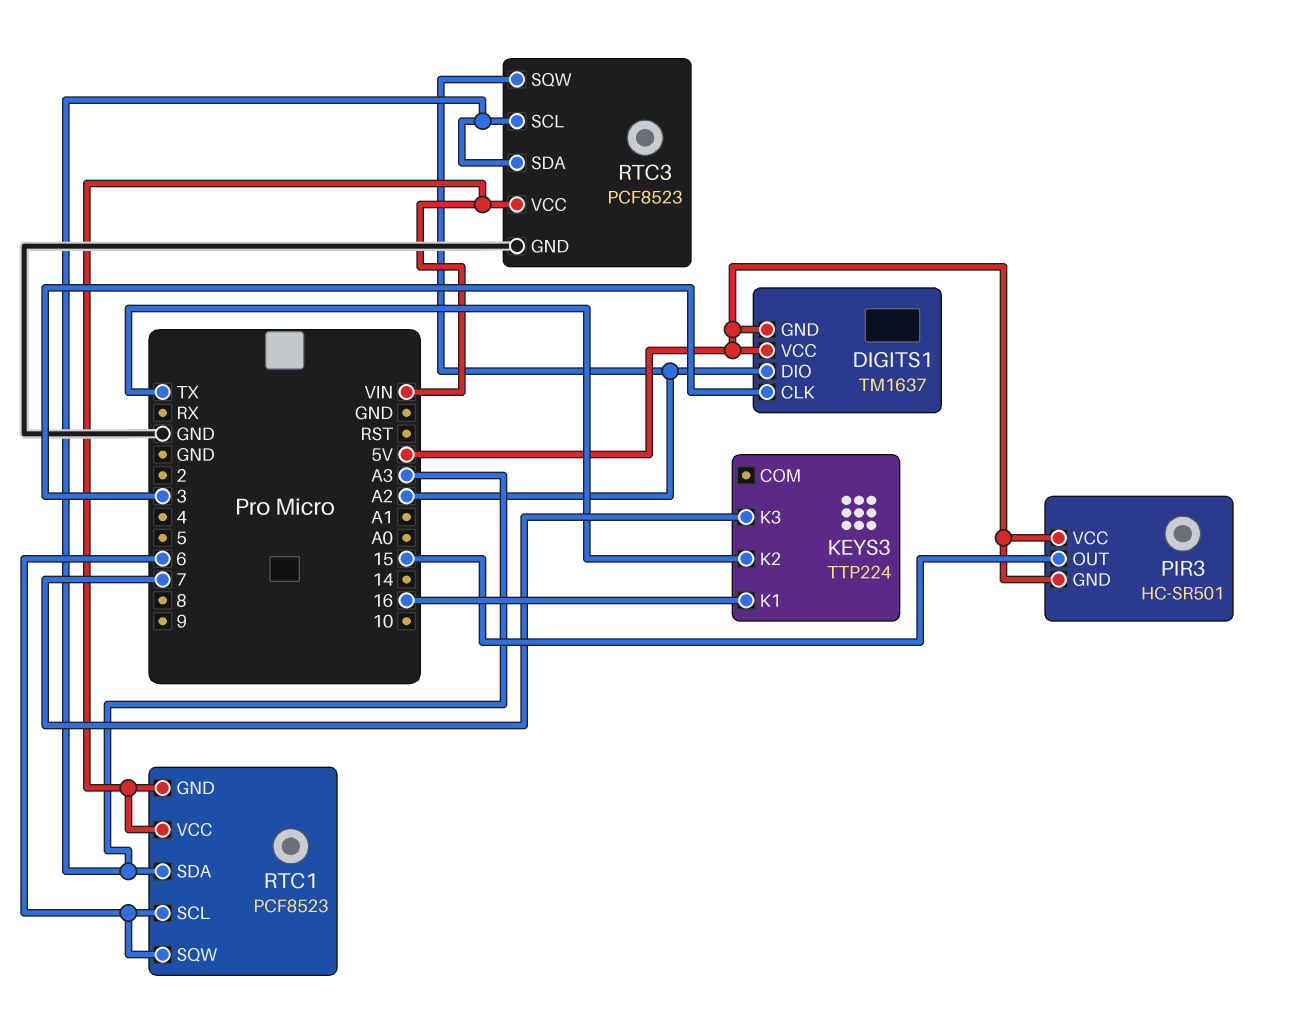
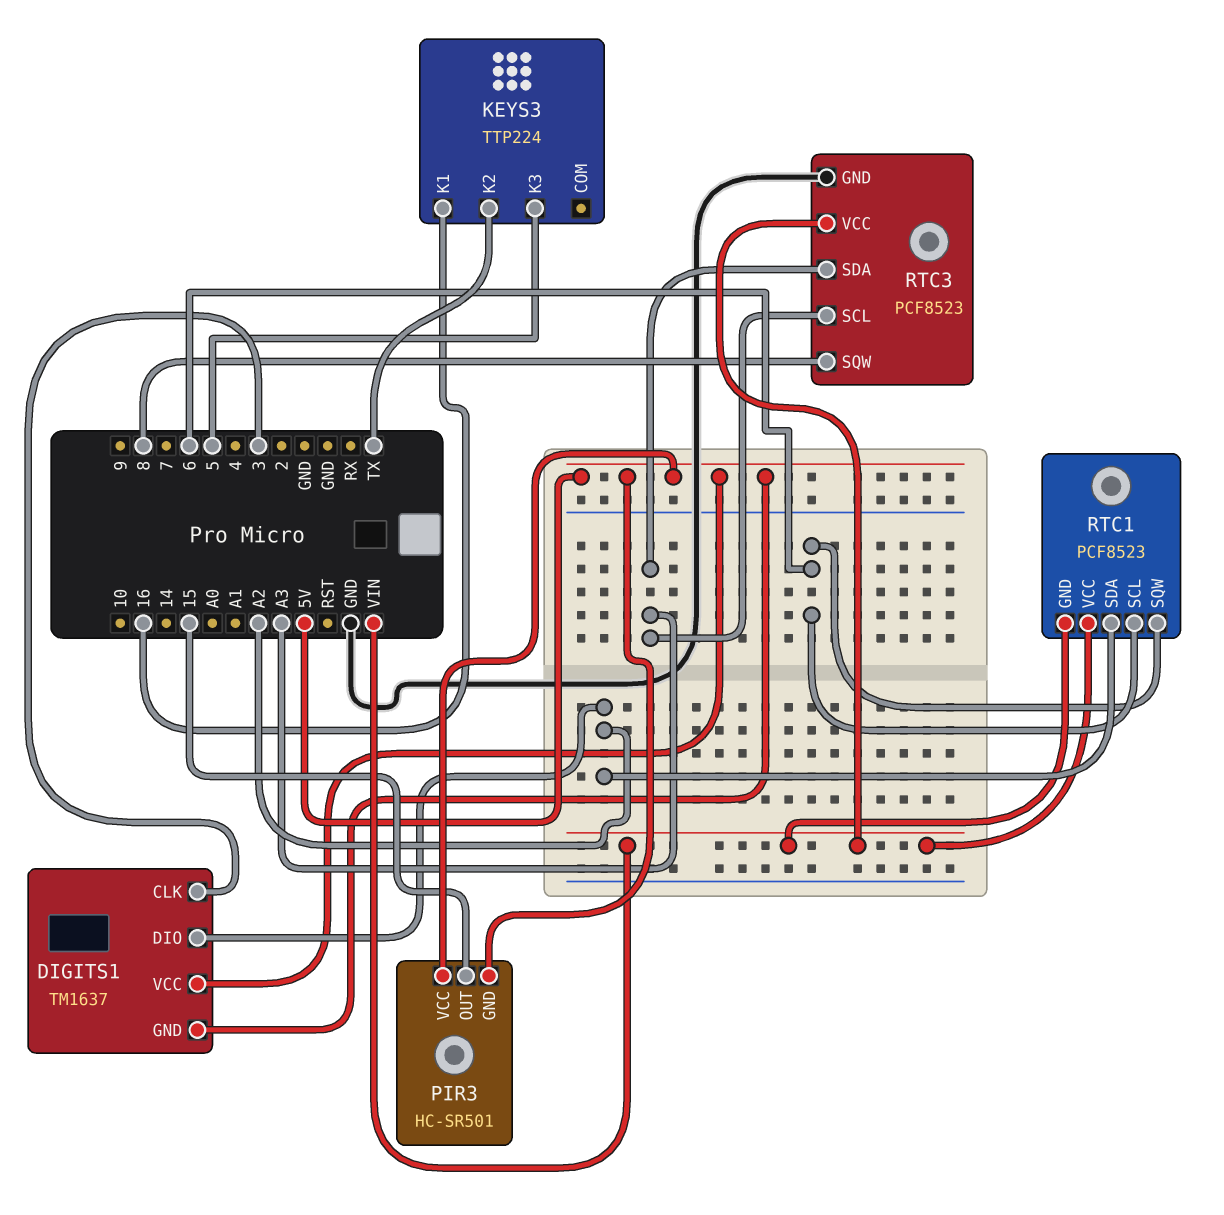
KEYS3 pin K3: 7 -> 5
RTC1 pin SDA: A3 -> A2
RTC3 pin SQW: A2 -> 8

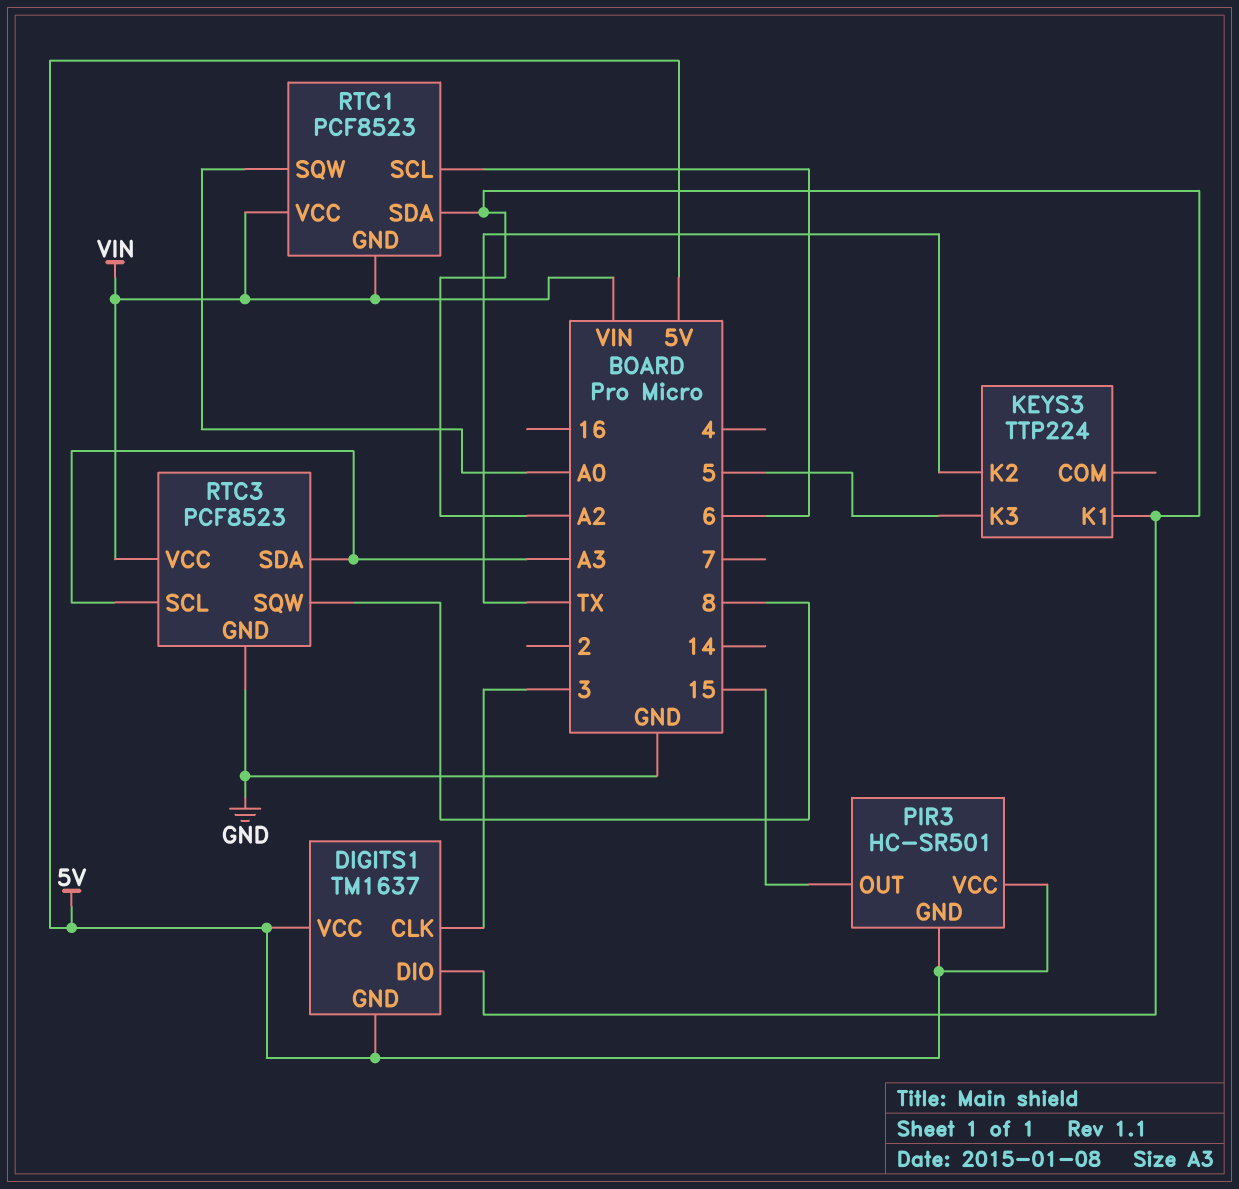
KEYS3 pin K1: 16 -> A2
RTC1 pin SQW: 6 -> A0

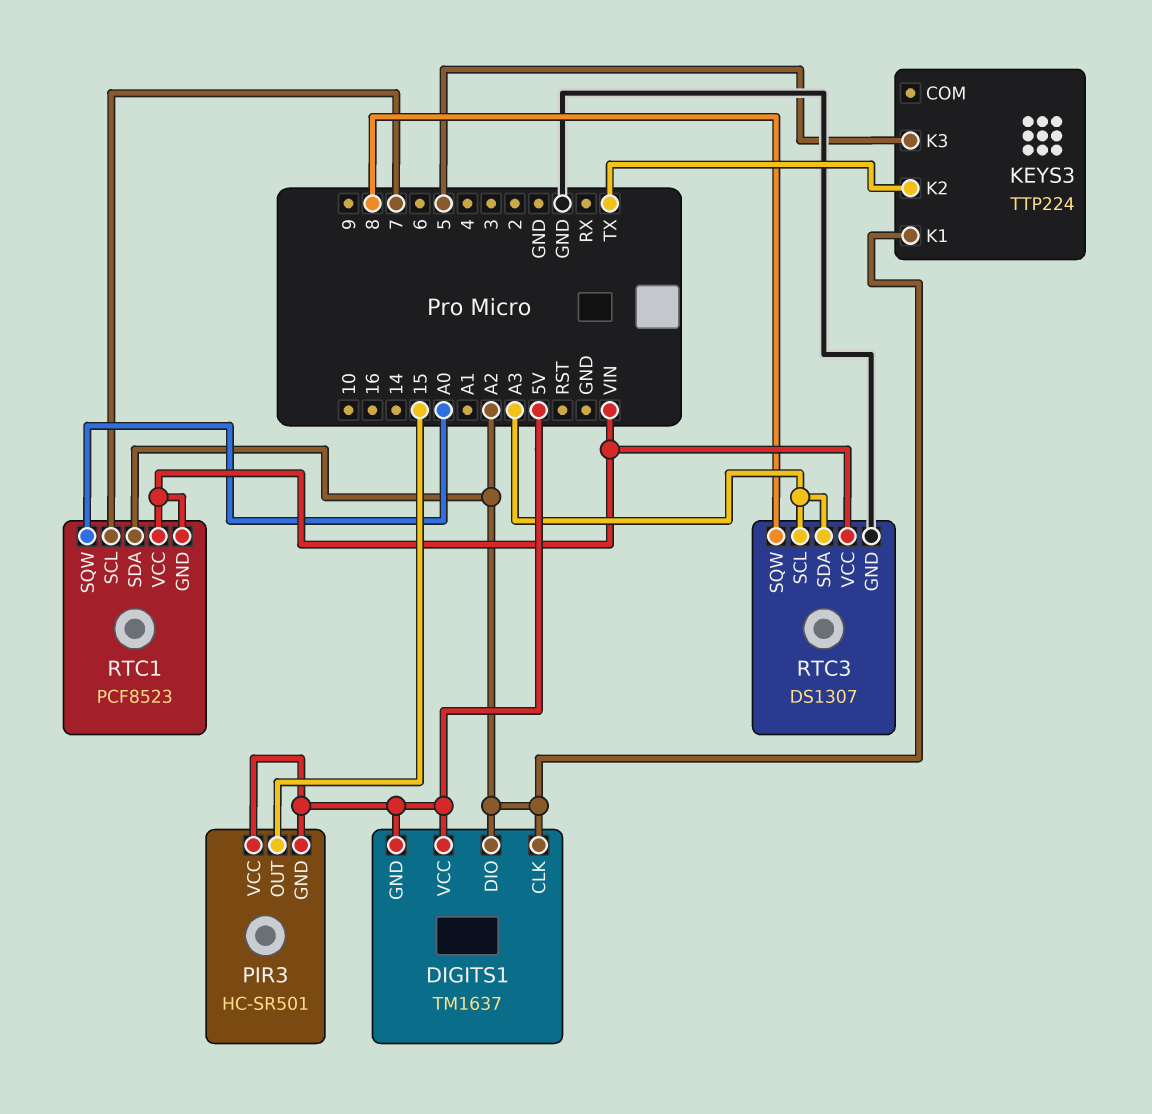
DIGITS1 pin CLK: 3 -> A2
RTC1 pin SCL: 6 -> 7
RTC3: PCF8523 -> DS1307

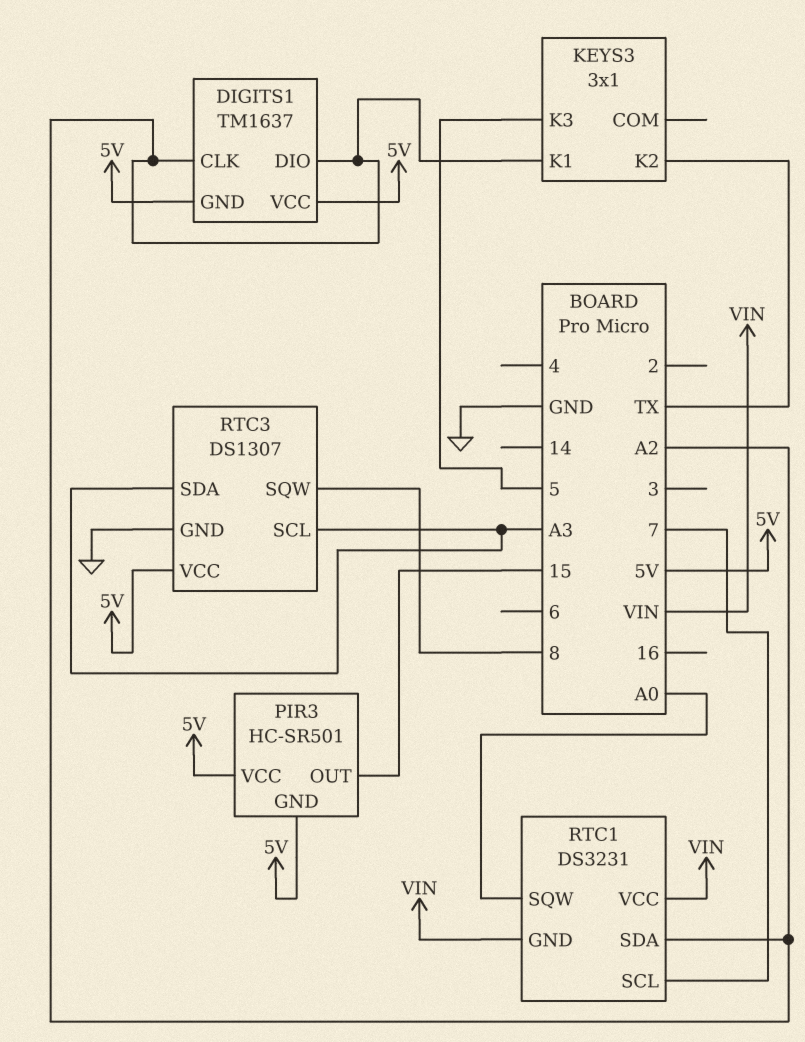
KEYS3: TTP224 -> 3x1
RTC1: PCF8523 -> DS3231
RTC3 pin VCC: VIN -> 5V

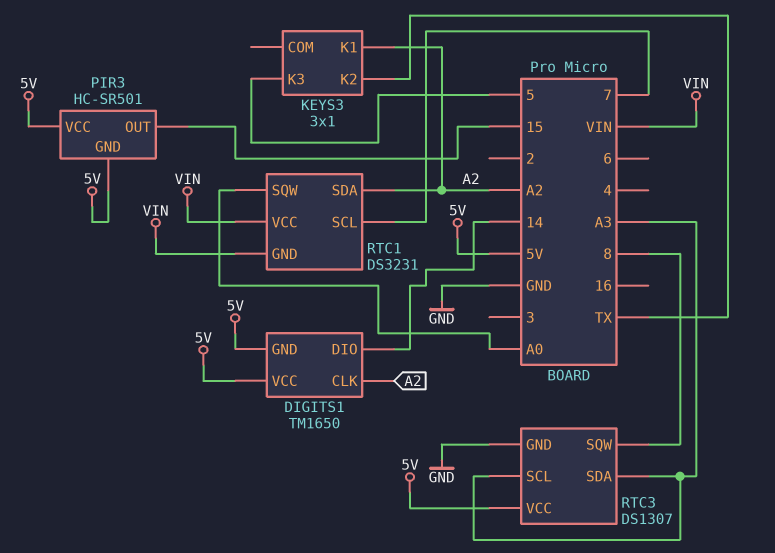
DIGITS1: TM1637 -> TM1650
DIGITS1 pin DIO: A2 -> 14

